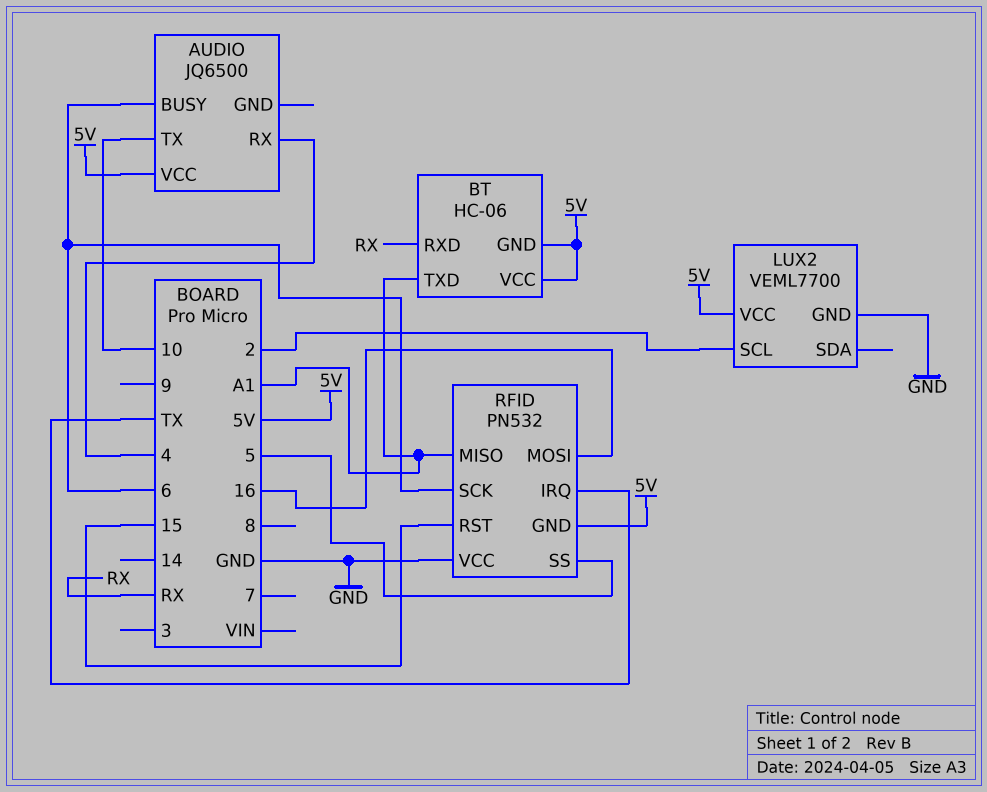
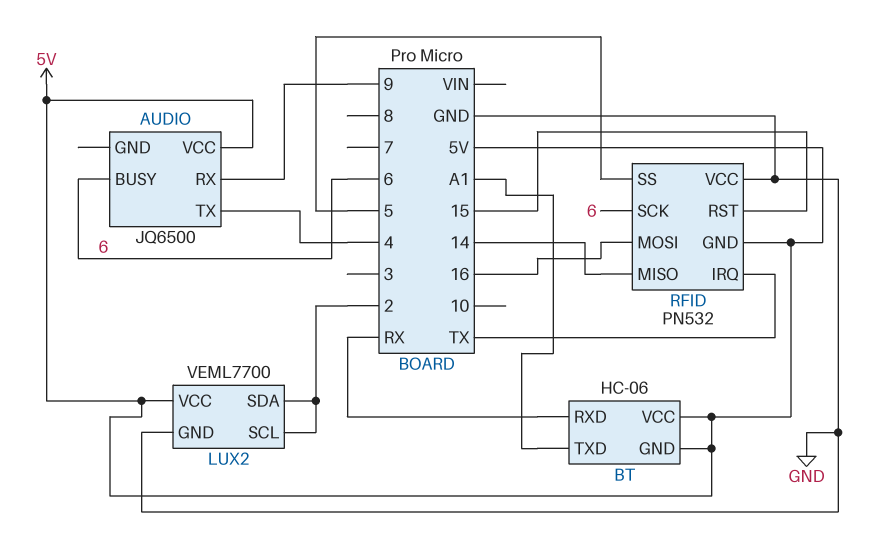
AUDIO pin RX: 4 -> 9
AUDIO pin TX: 10 -> 4
LUX2 pin SDA: none -> 2
RFID pin MISO: A1 -> 14

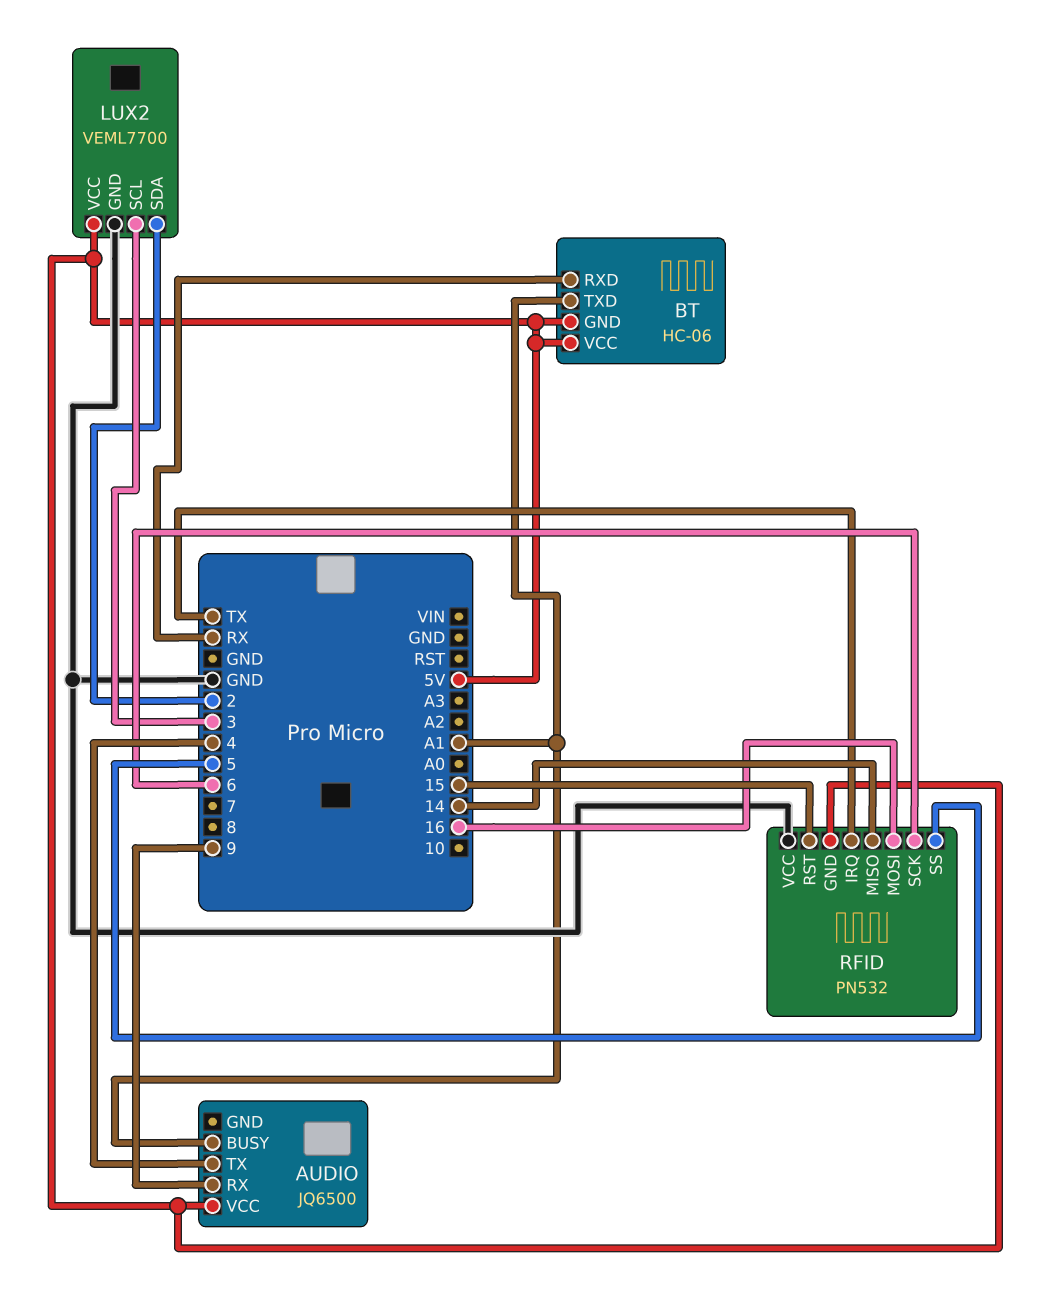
AUDIO pin BUSY: 6 -> A1
LUX2 pin SCL: 2 -> 3

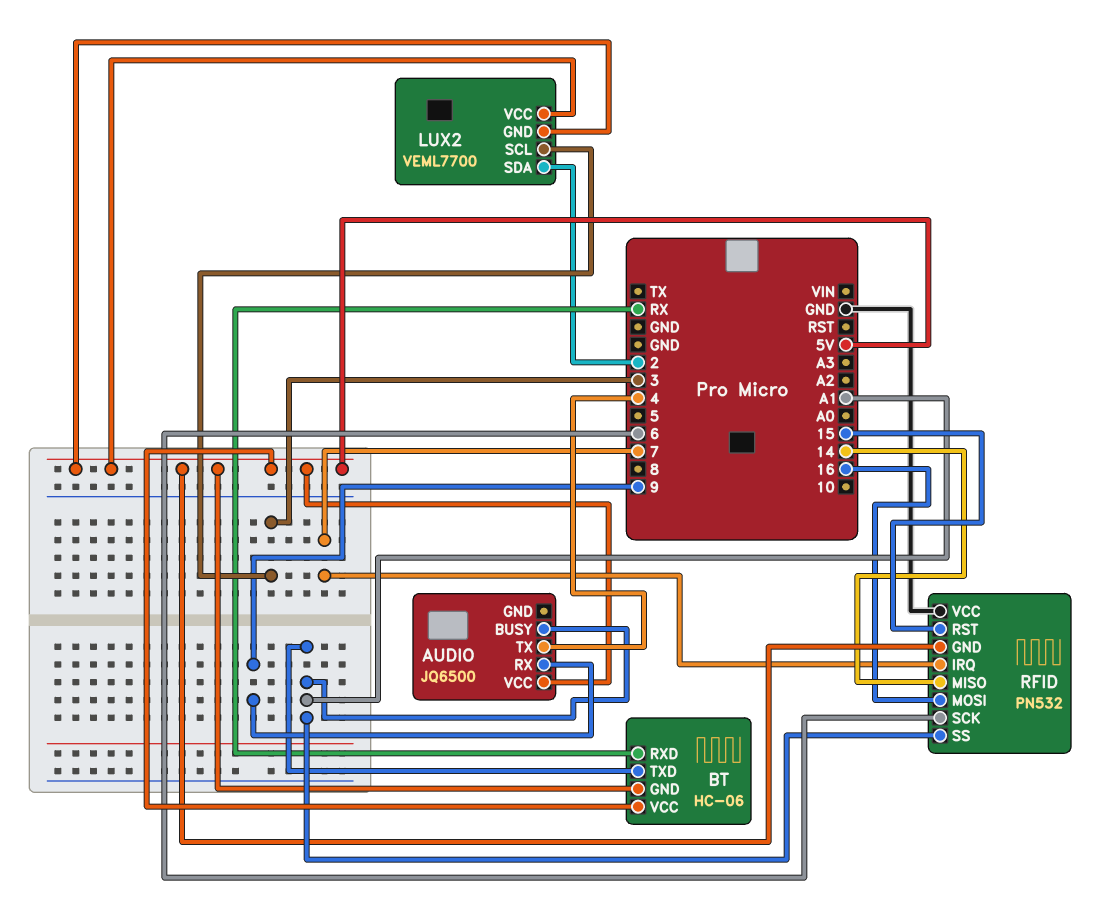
LUX2 pin GND: GND -> 5V
RFID pin IRQ: TX -> 7
RFID pin SS: 5 -> A1

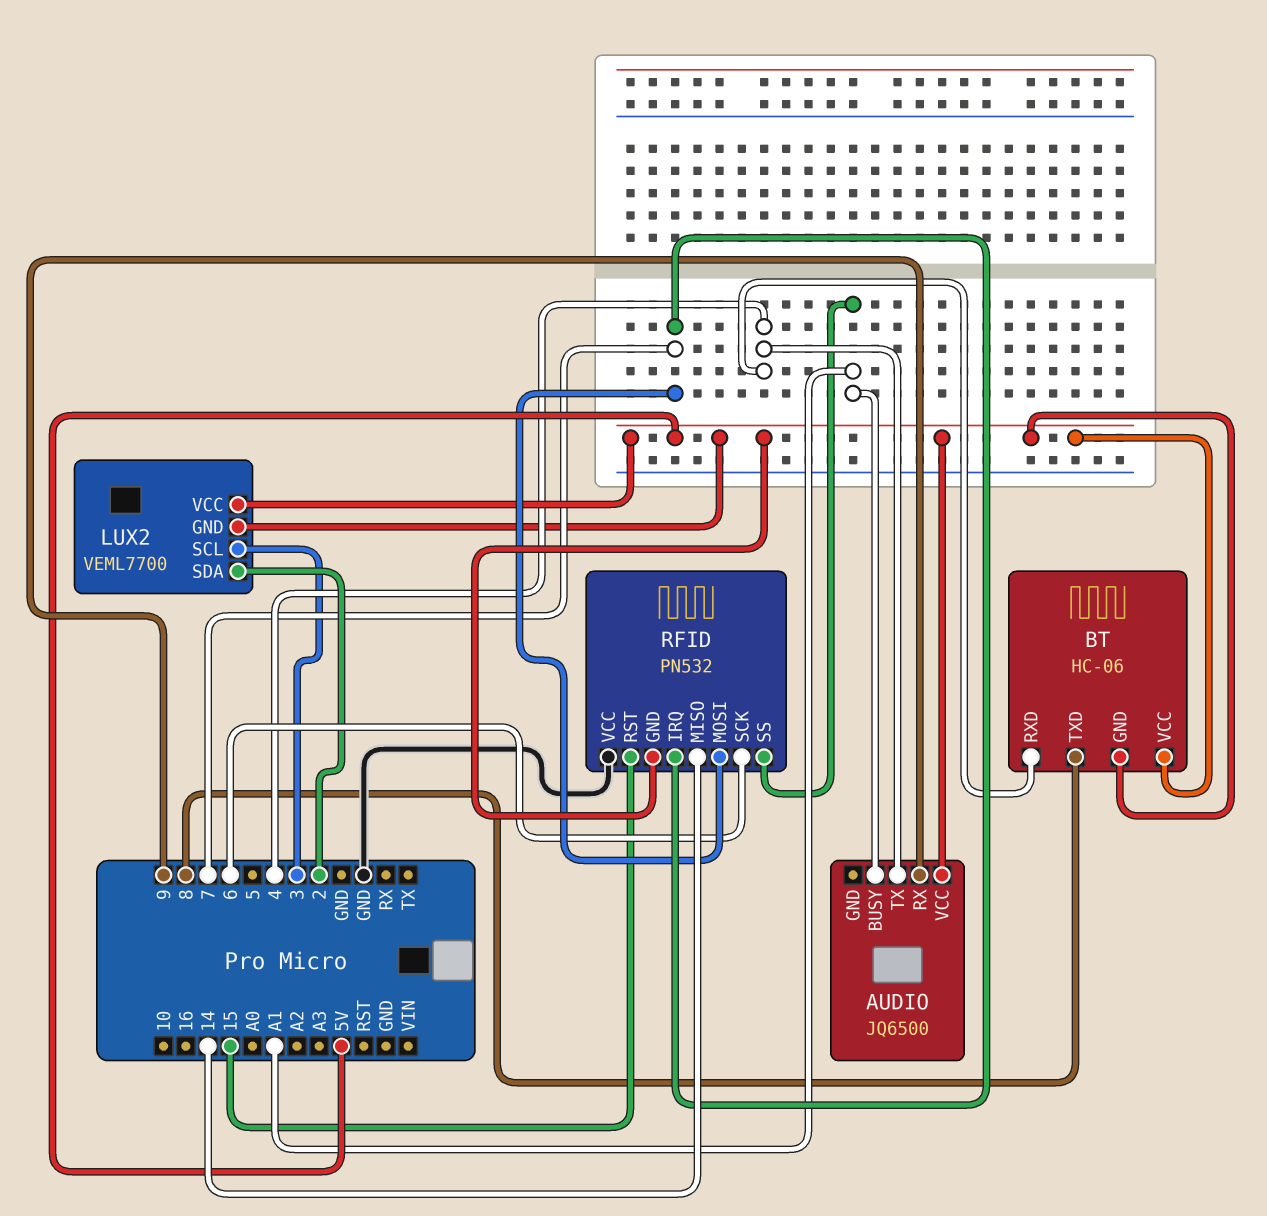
BT pin RXD: RX -> 4
BT pin TXD: A1 -> 8
RFID pin MOSI: 16 -> 7

